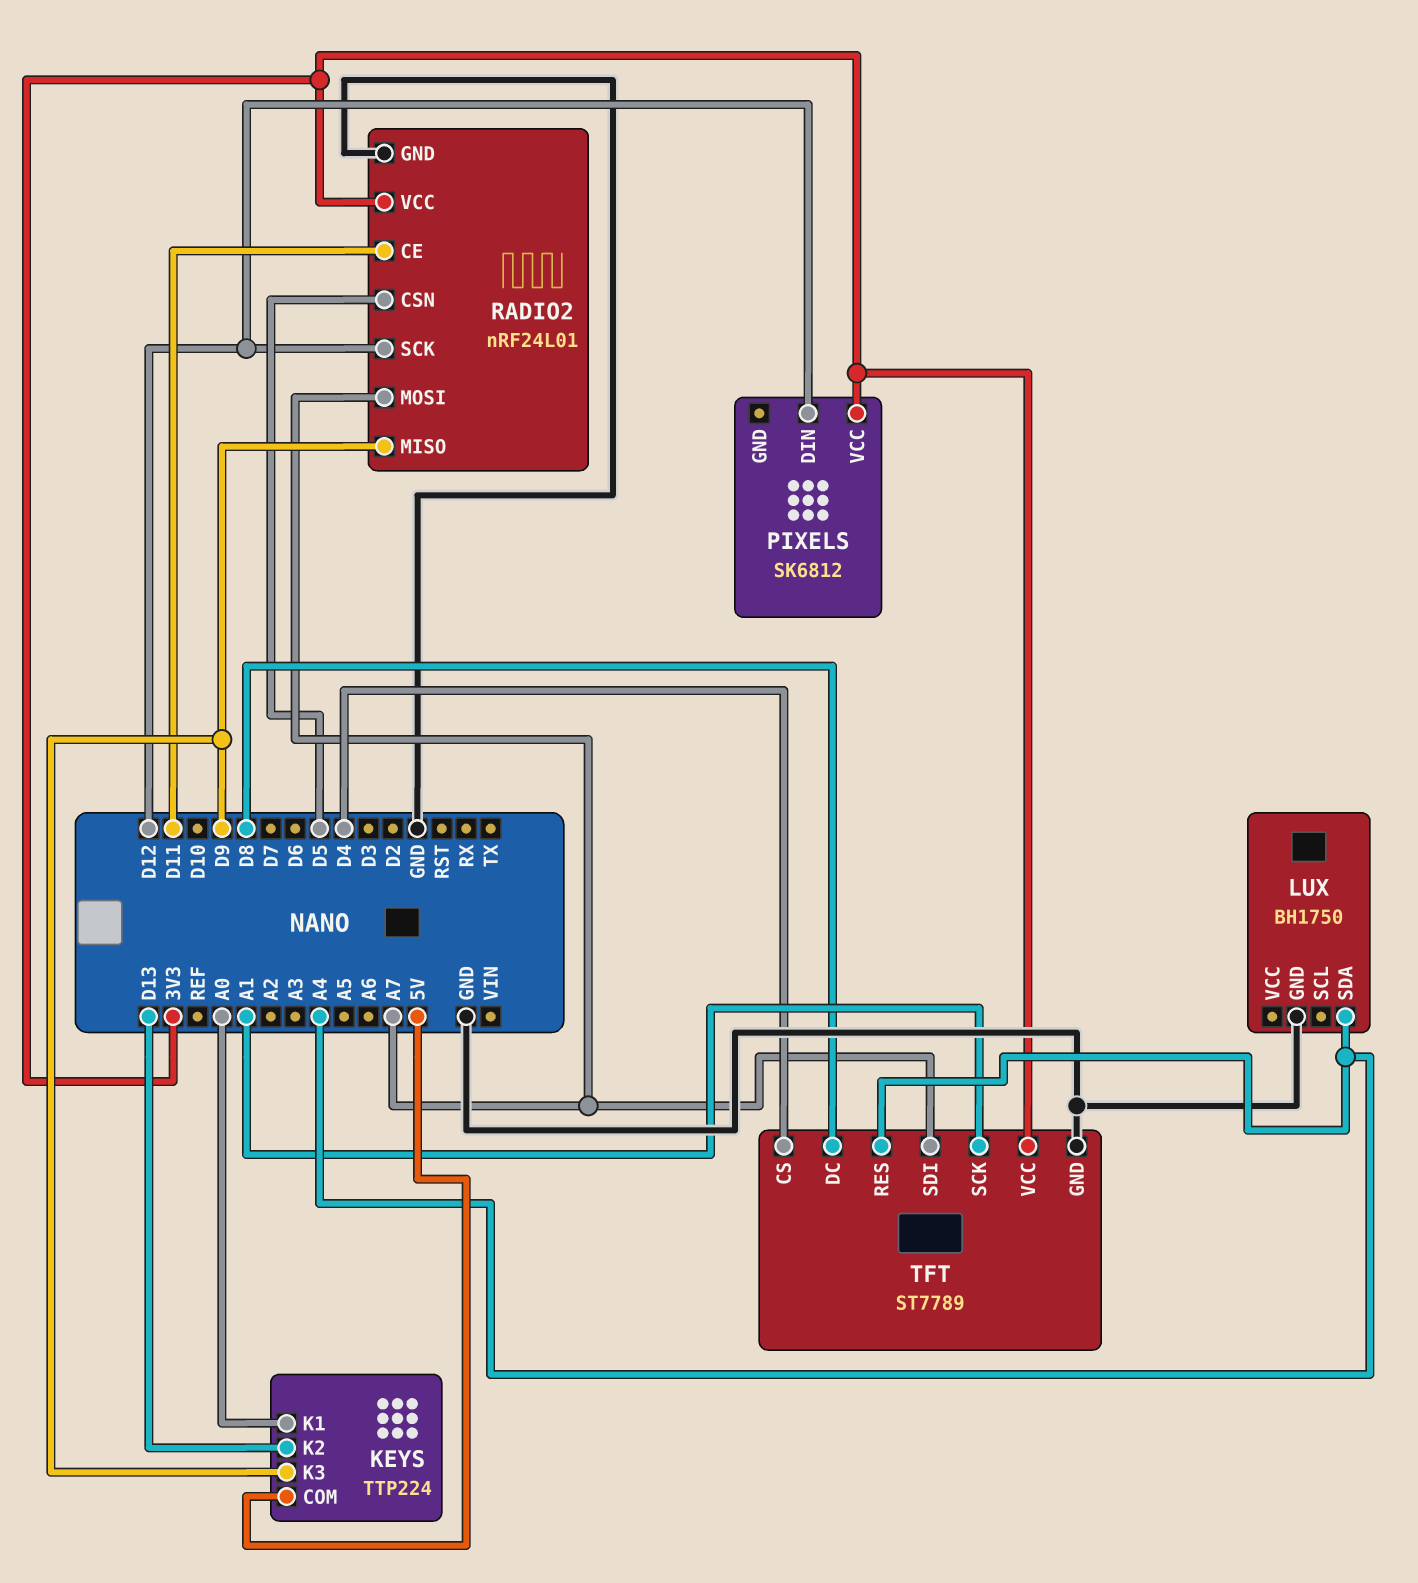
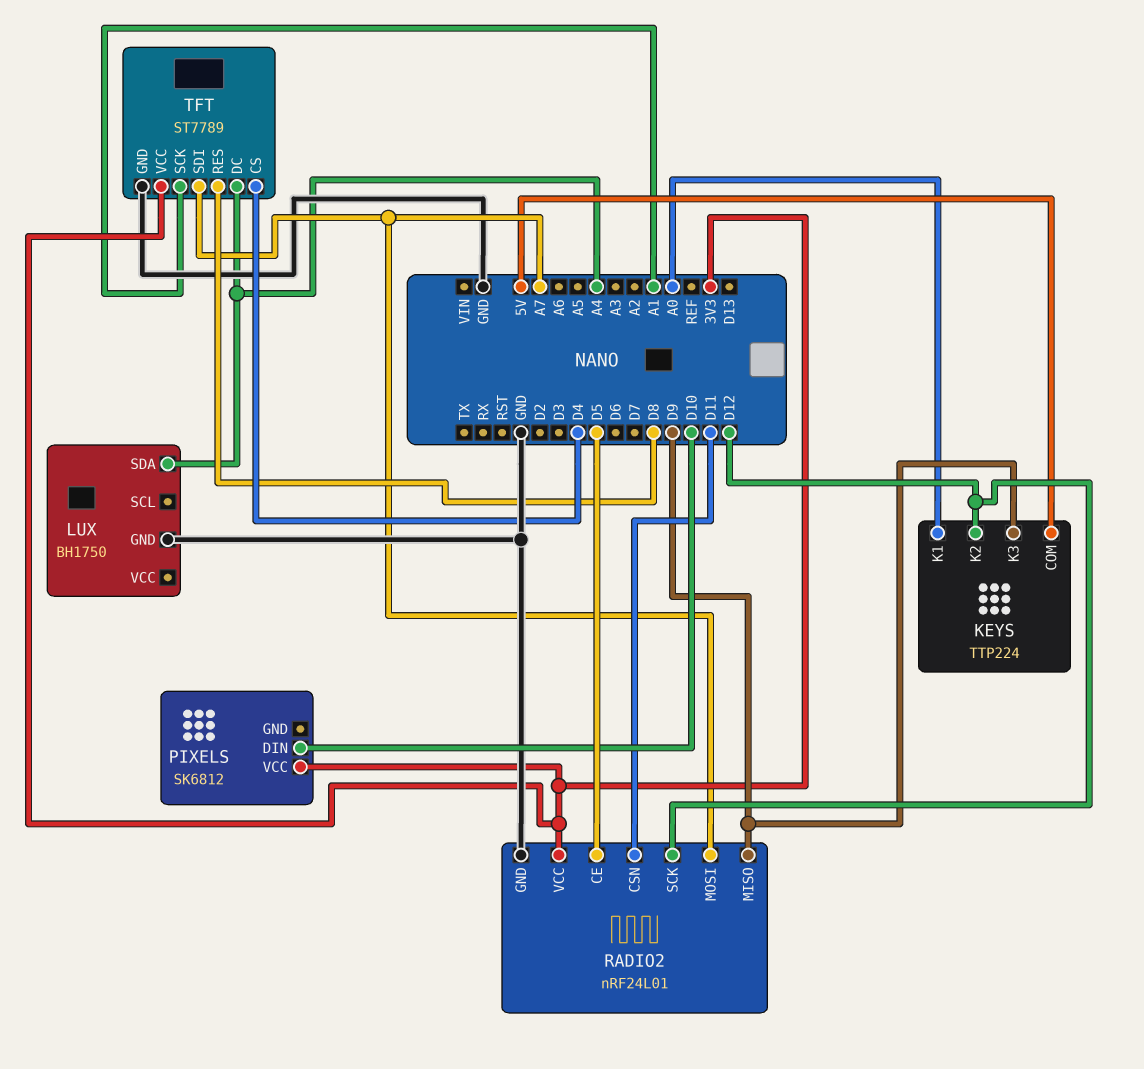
KEYS pin K2: D13 -> D12
PIXELS pin DIN: D12 -> D10
RADIO2 pin CE: D11 -> D5
RADIO2 pin CSN: D5 -> D11
TFT pin DC: D8 -> A4
TFT pin RES: A4 -> D8

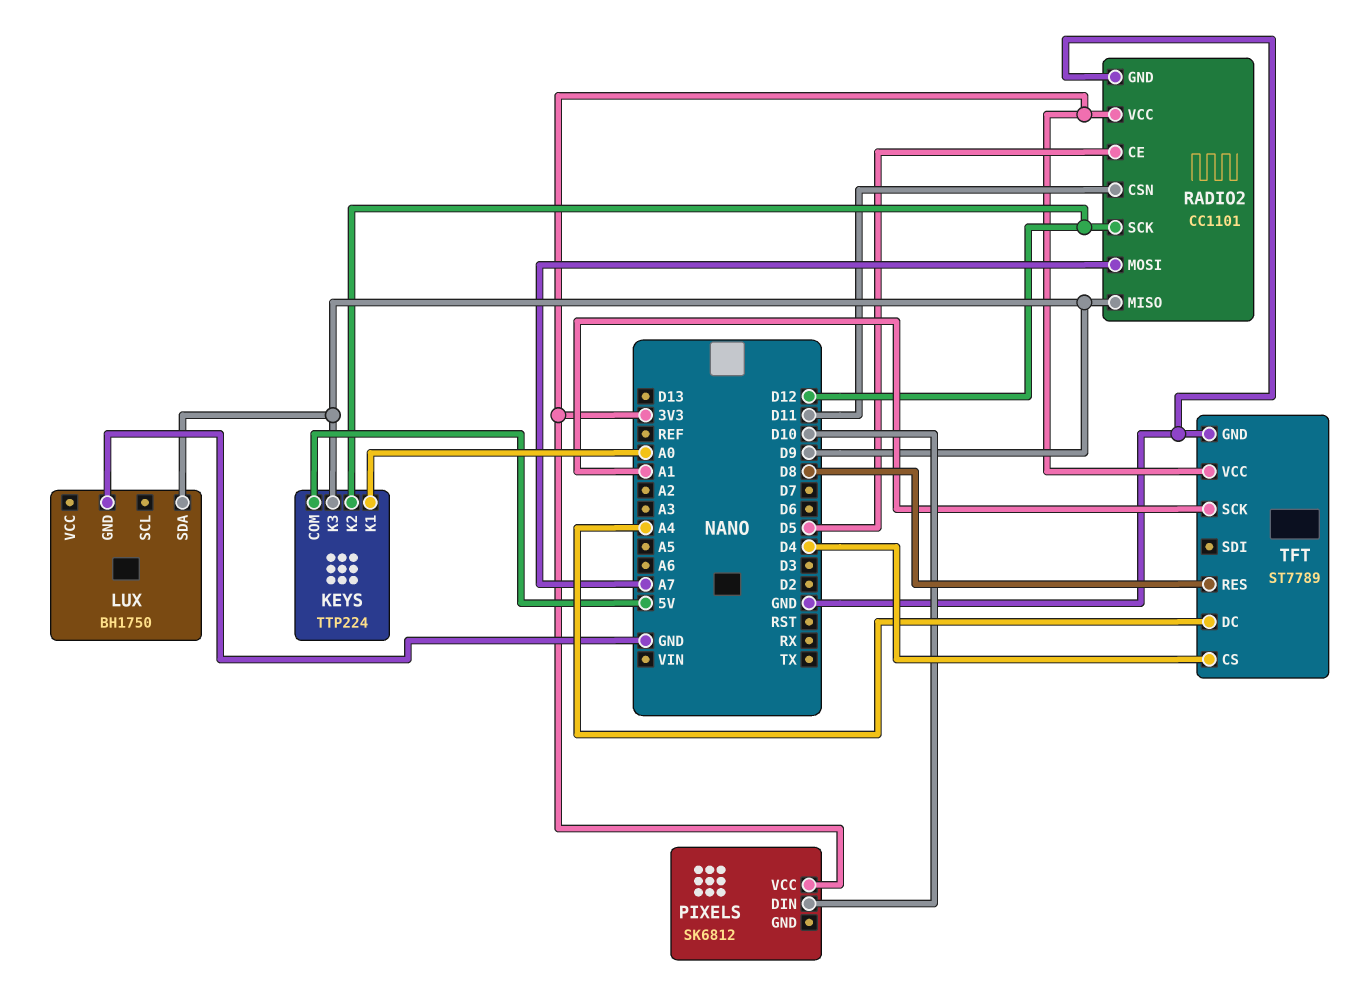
LUX pin SDA: A4 -> D9
RADIO2: nRF24L01 -> CC1101
TFT pin SDI: A7 -> none

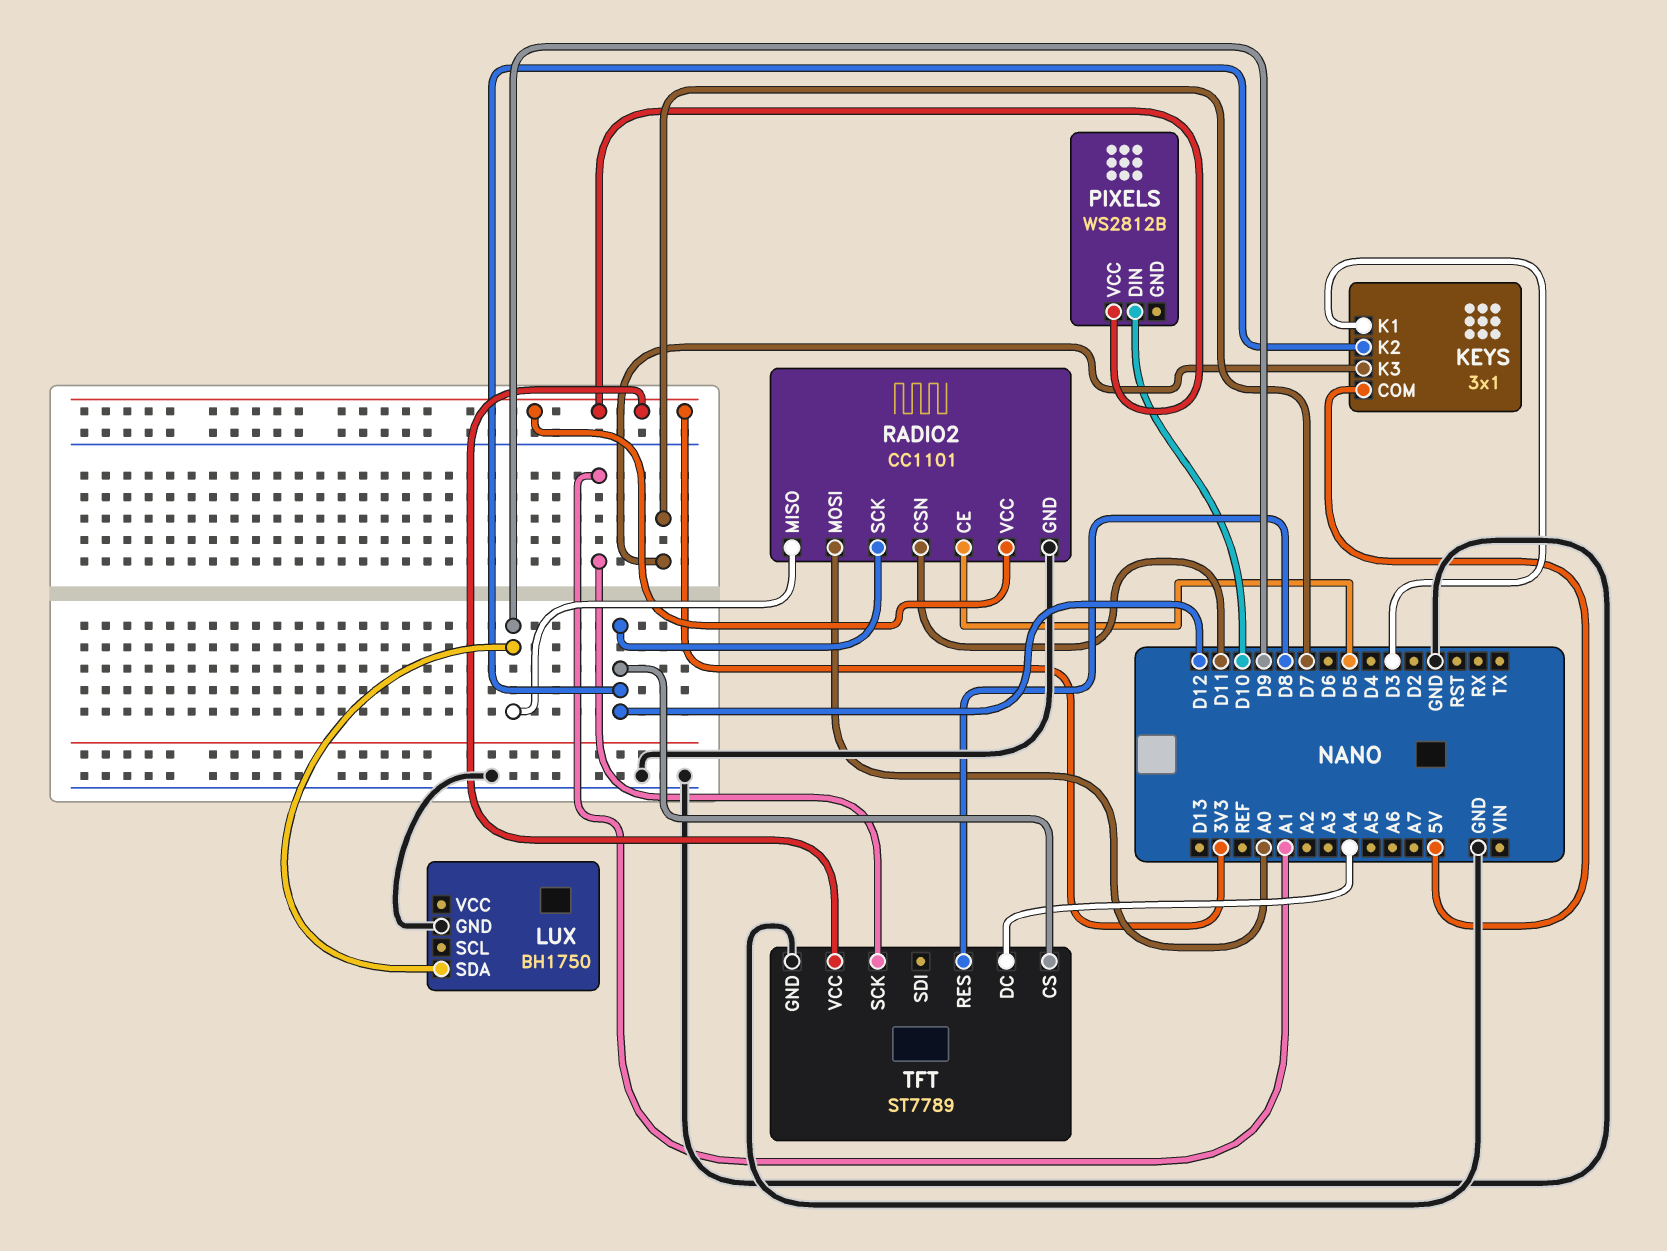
KEYS: TTP224 -> 3x1
KEYS pin K1: A0 -> D3
KEYS pin K3: D9 -> D7
PIXELS: SK6812 -> WS2812B
RADIO2 pin MOSI: A7 -> A0
TFT pin CS: D4 -> D12

